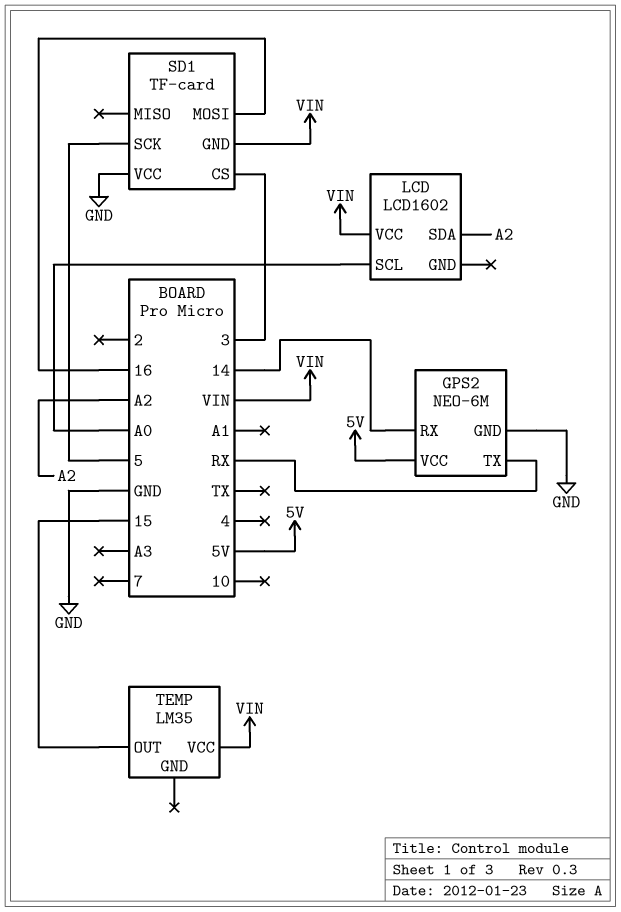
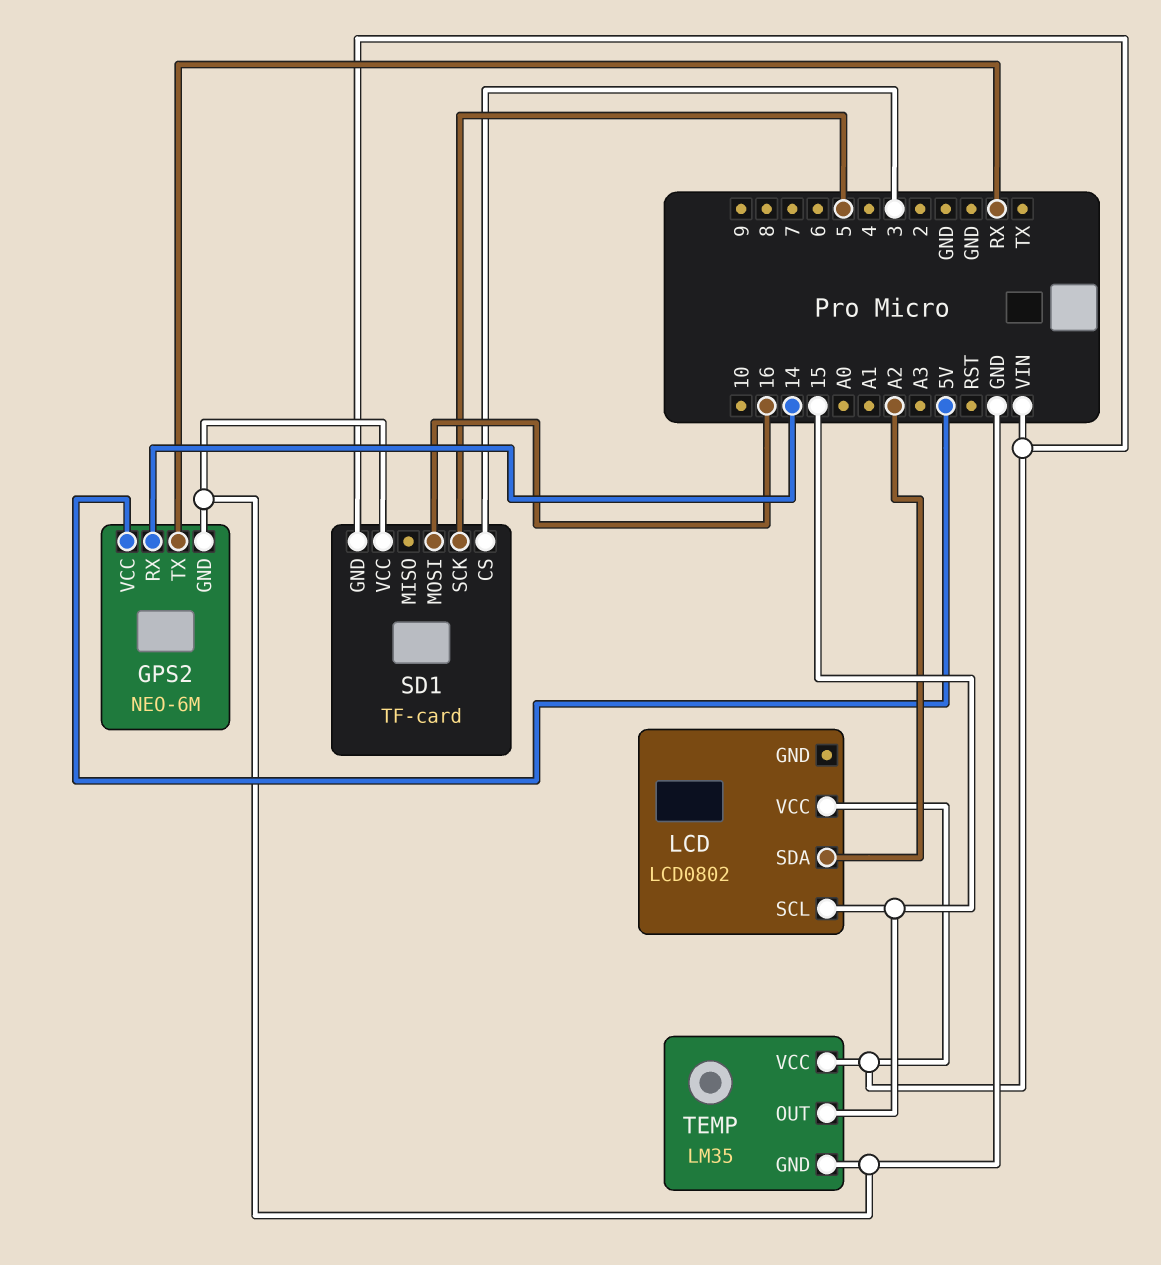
LCD: LCD1602 -> LCD0802
LCD pin SCL: A0 -> 15
TEMP pin GND: none -> GND

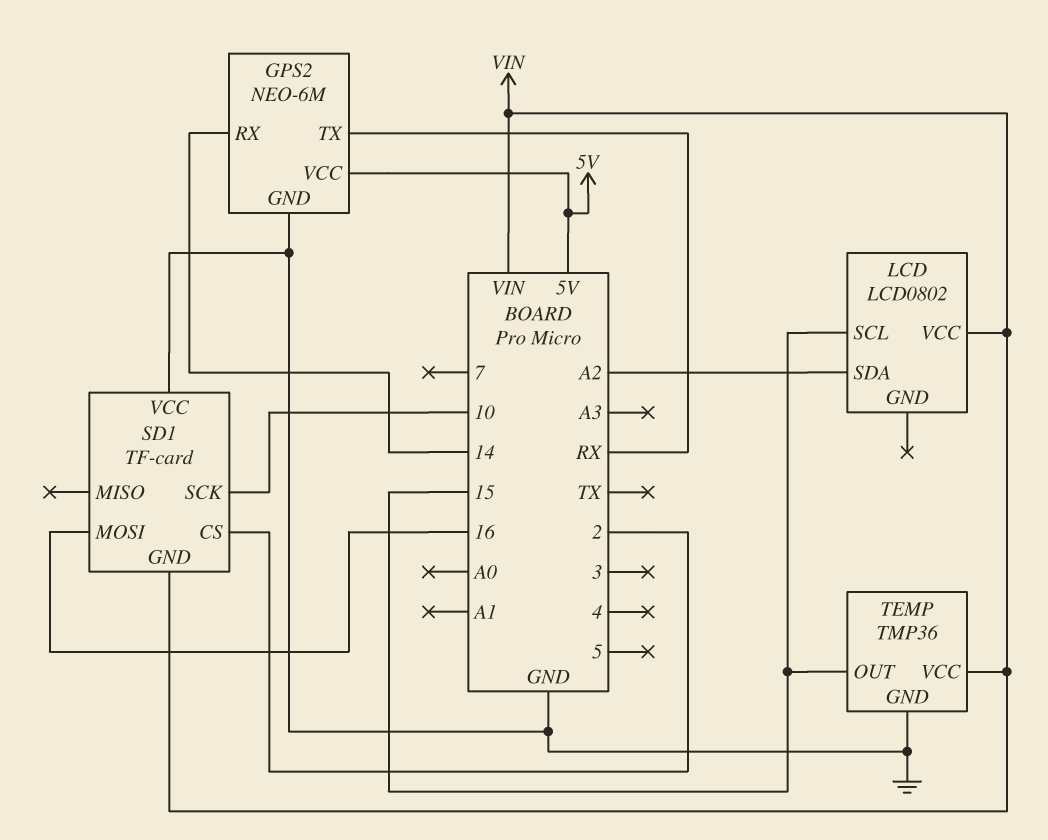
SD1 pin CS: 3 -> 2
SD1 pin SCK: 5 -> 10
TEMP: LM35 -> TMP36

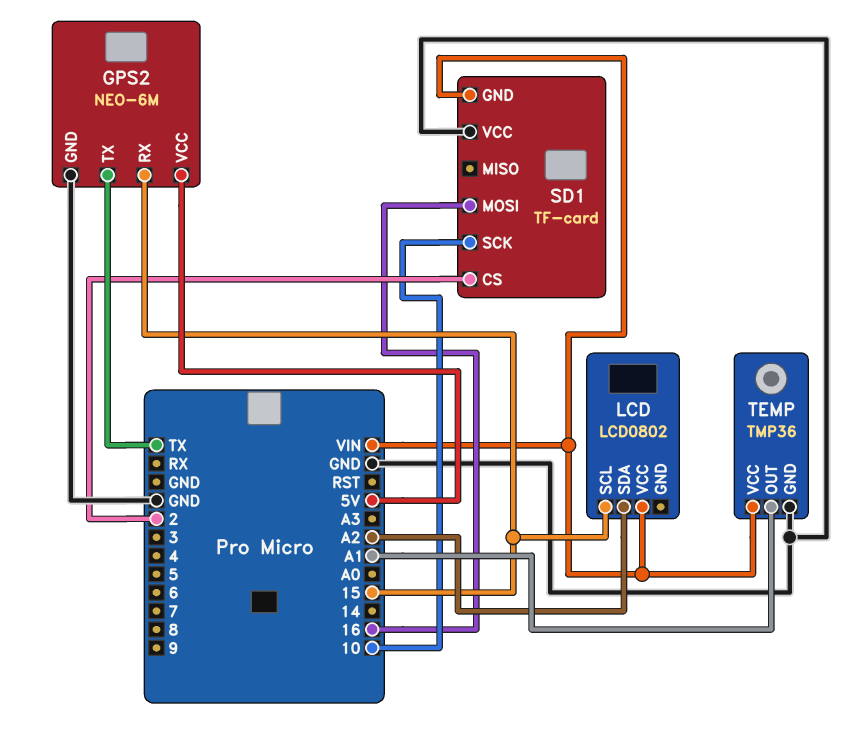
GPS2 pin RX: 14 -> 15
GPS2 pin TX: RX -> TX
TEMP pin OUT: 15 -> A1

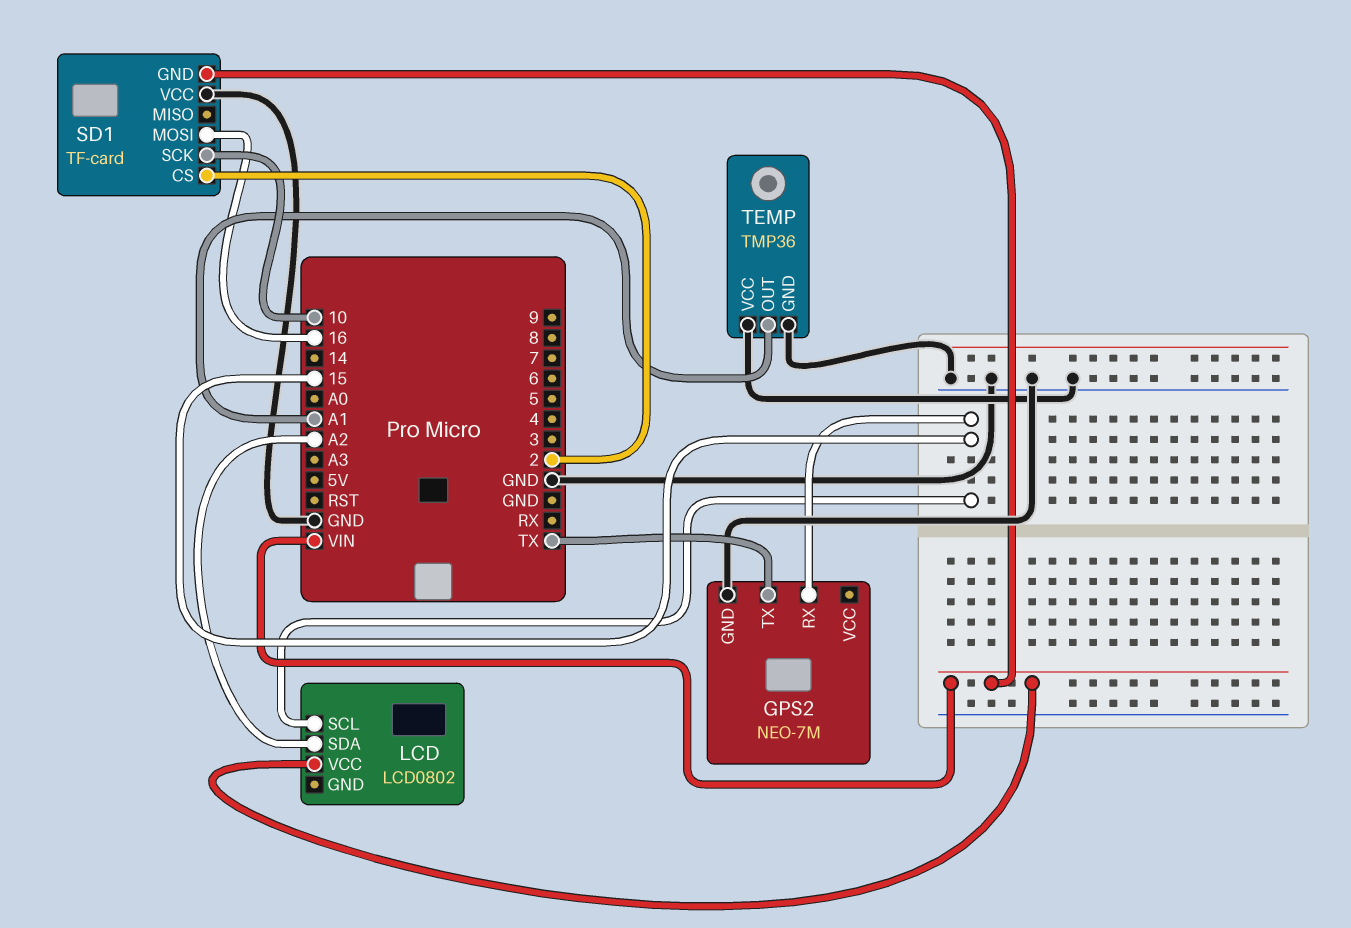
GPS2: NEO-6M -> NEO-7M
GPS2 pin VCC: 5V -> none
TEMP pin VCC: VIN -> GND

